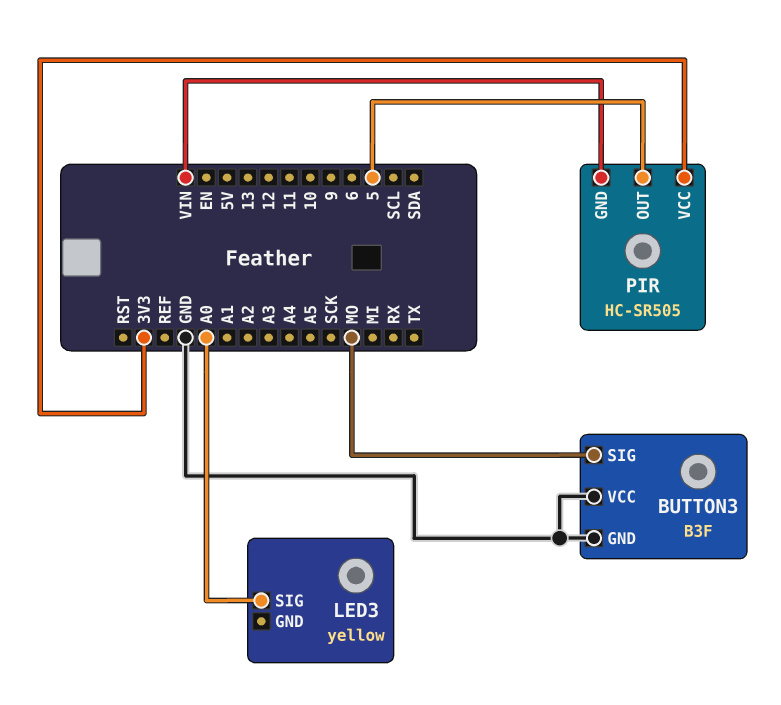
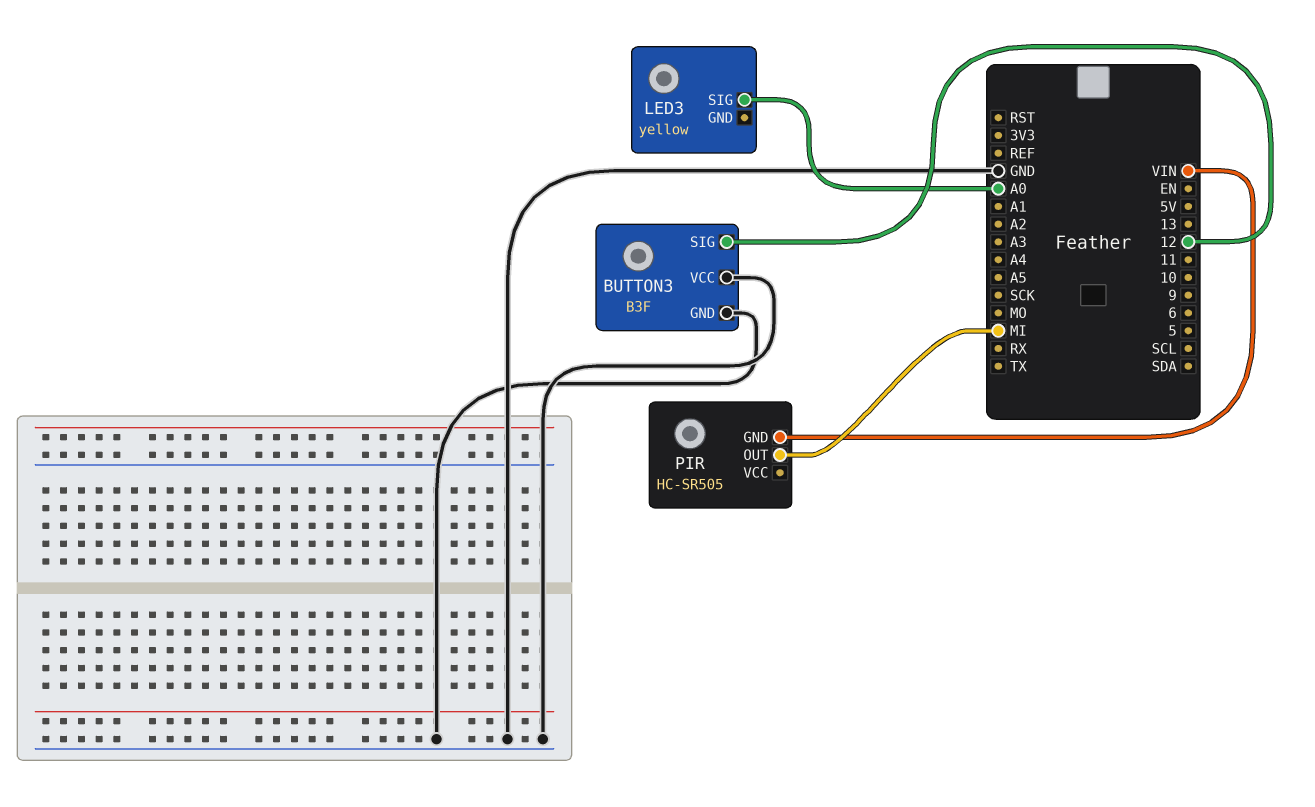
BUTTON3 pin SIG: MO -> 12
PIR pin OUT: 5 -> MI
PIR pin VCC: 3V3 -> none

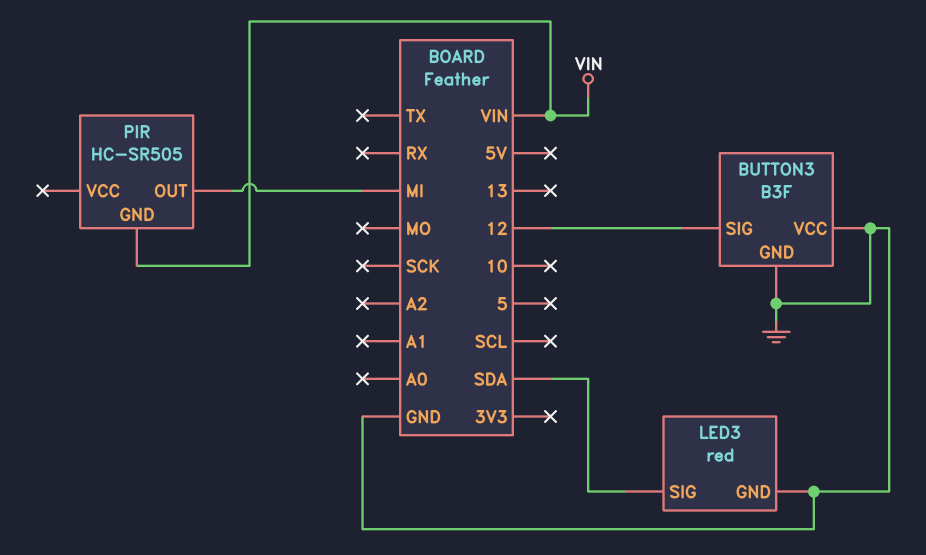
LED3: yellow -> red
LED3 pin GND: none -> GND
LED3 pin SIG: A0 -> SDA

